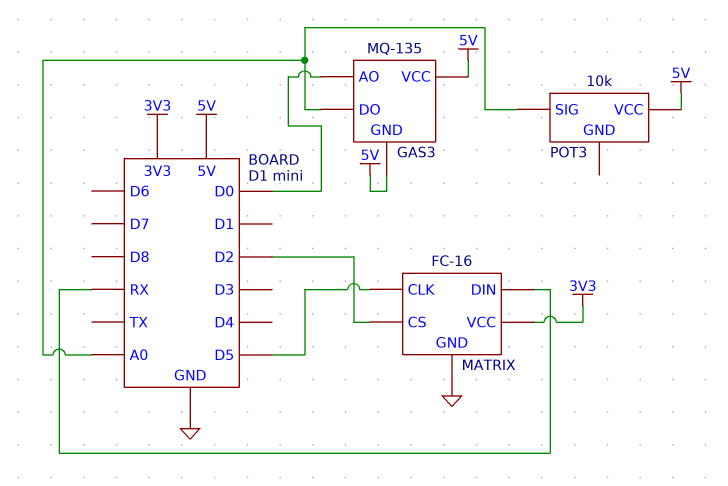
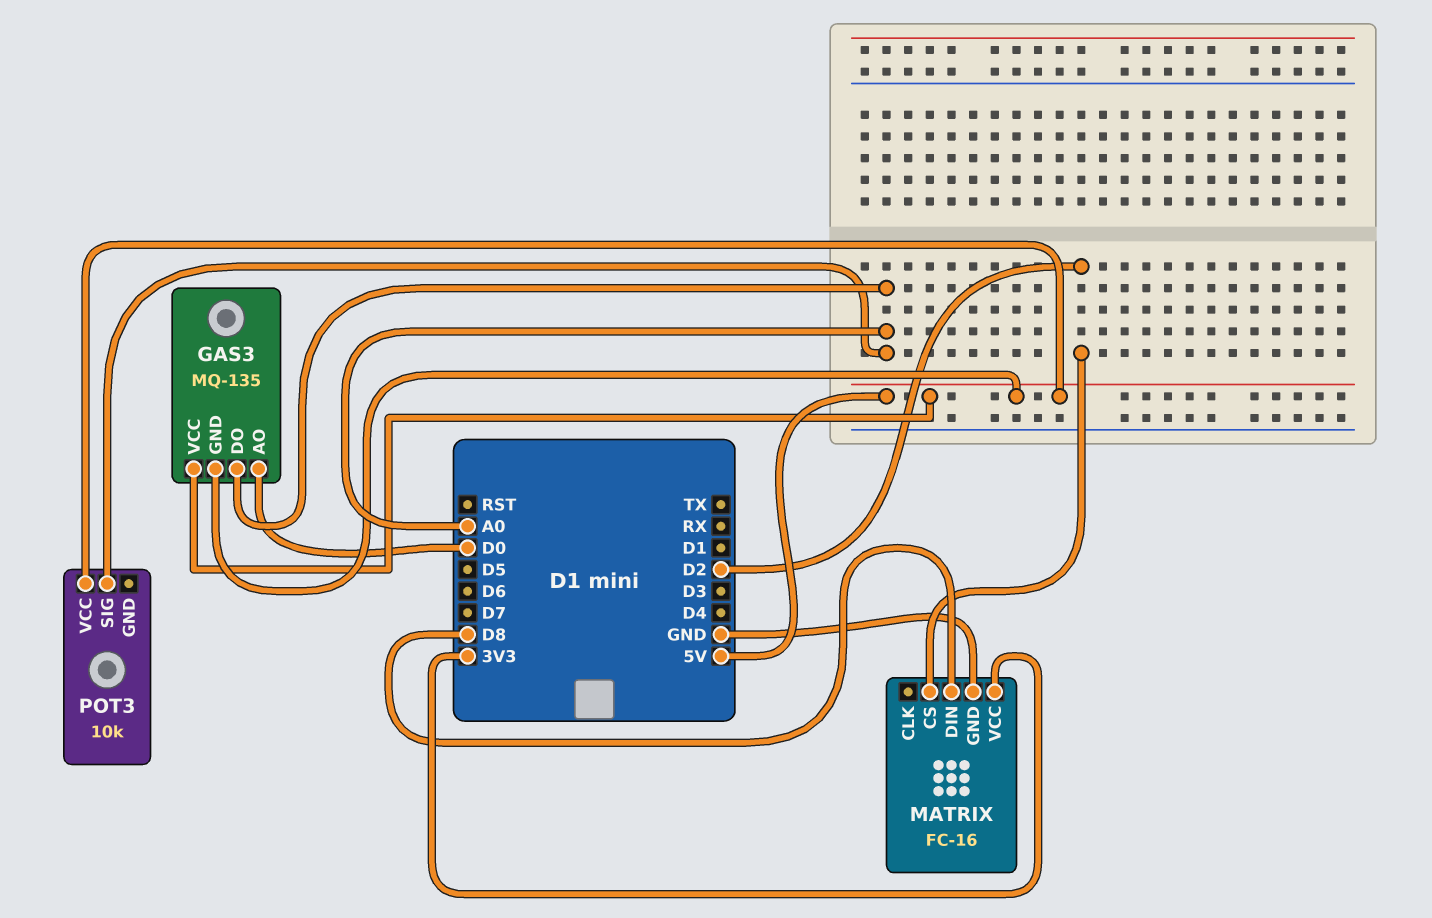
MATRIX pin CLK: D5 -> none
MATRIX pin DIN: RX -> D8

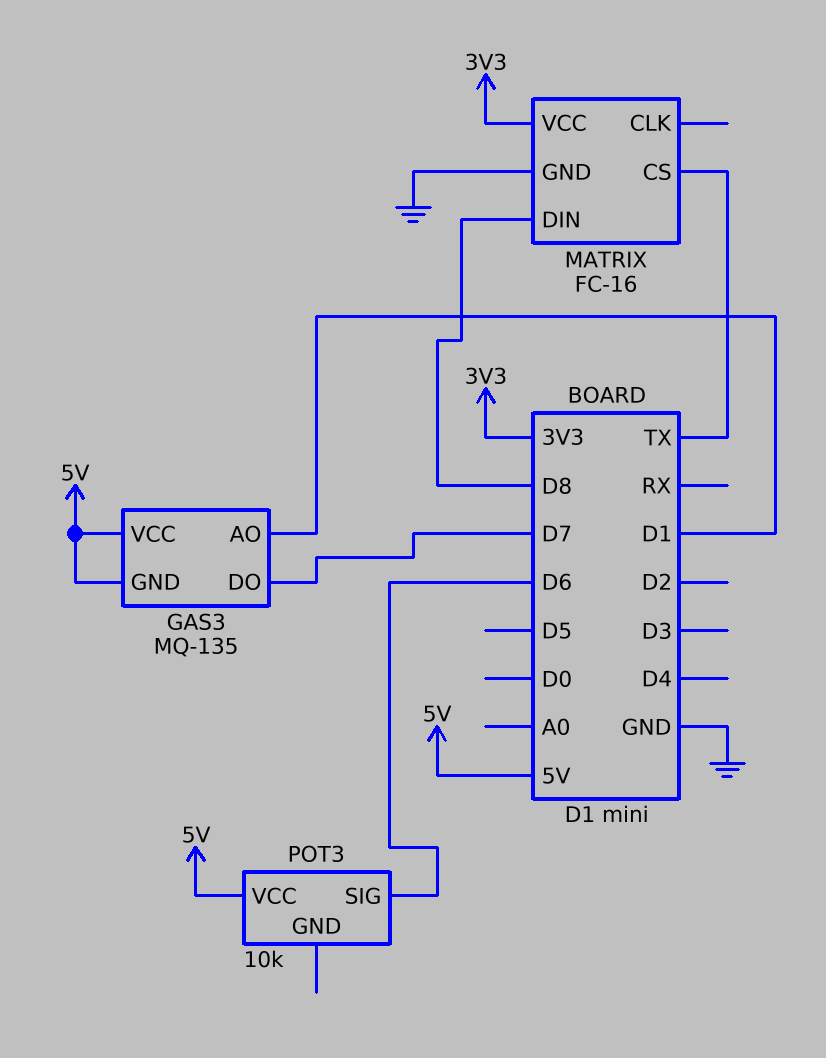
GAS3 pin AO: D0 -> D1
GAS3 pin DO: A0 -> D7
MATRIX pin CS: D2 -> TX
POT3 pin SIG: A0 -> D6

